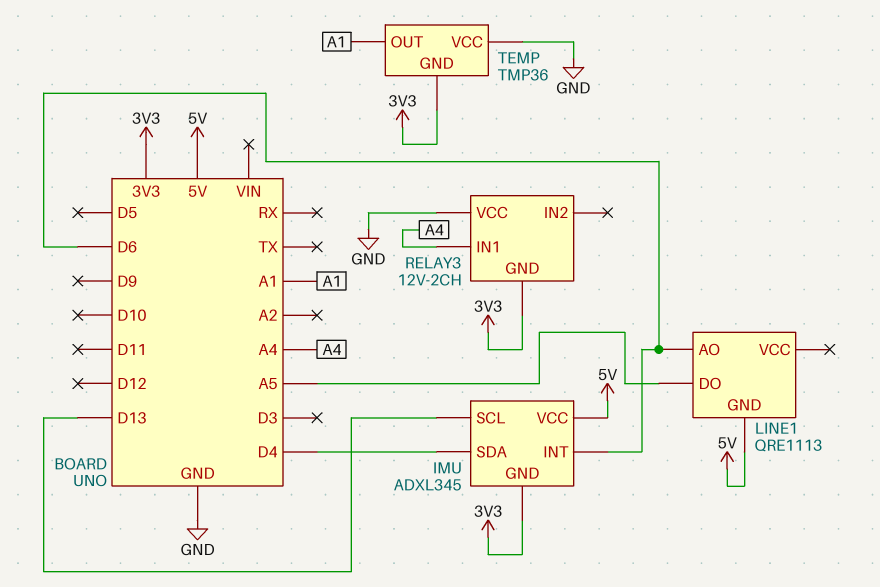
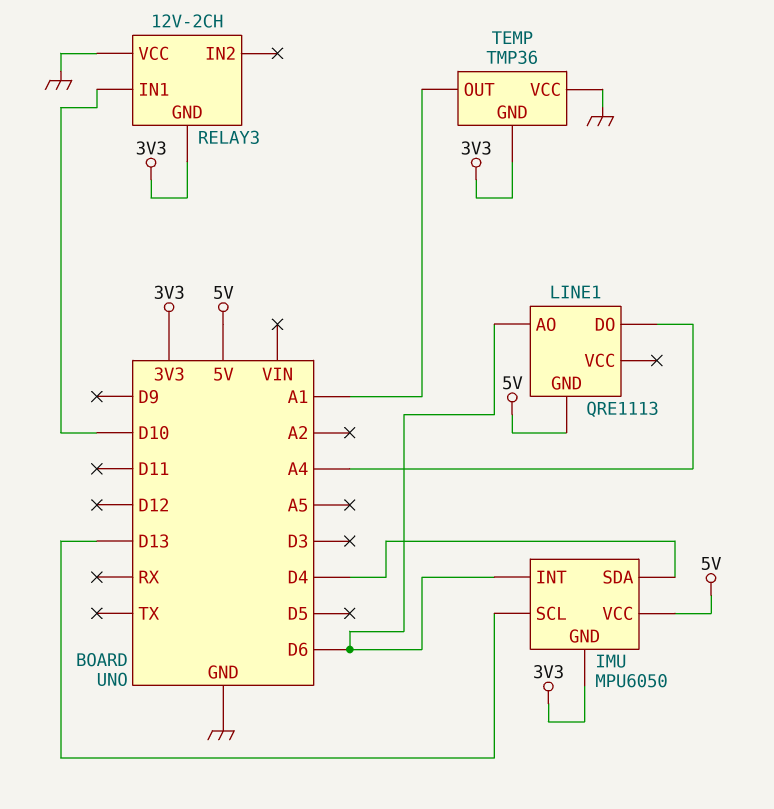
IMU: ADXL345 -> MPU6050
LINE1 pin DO: A5 -> A4
RELAY3 pin IN1: A4 -> D10

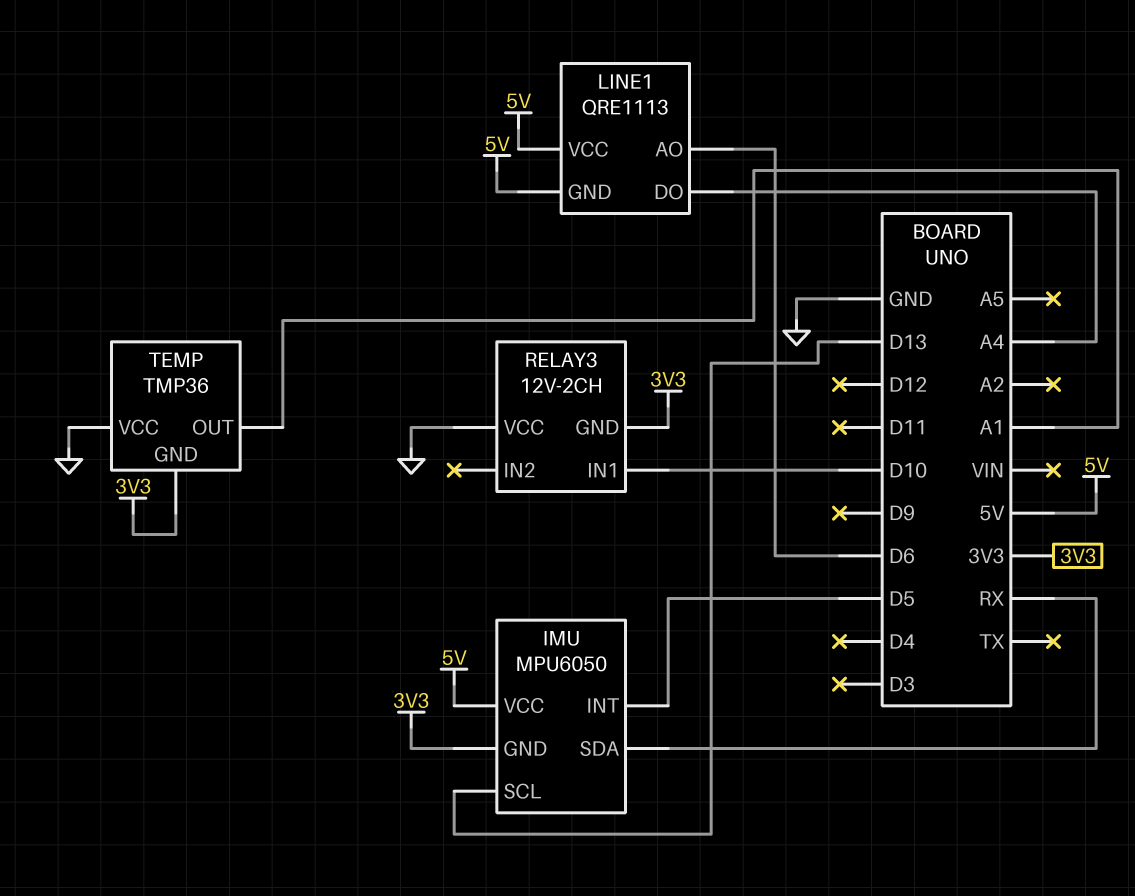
IMU pin INT: D6 -> D5
IMU pin SDA: D4 -> RX
LINE1 pin VCC: none -> 5V

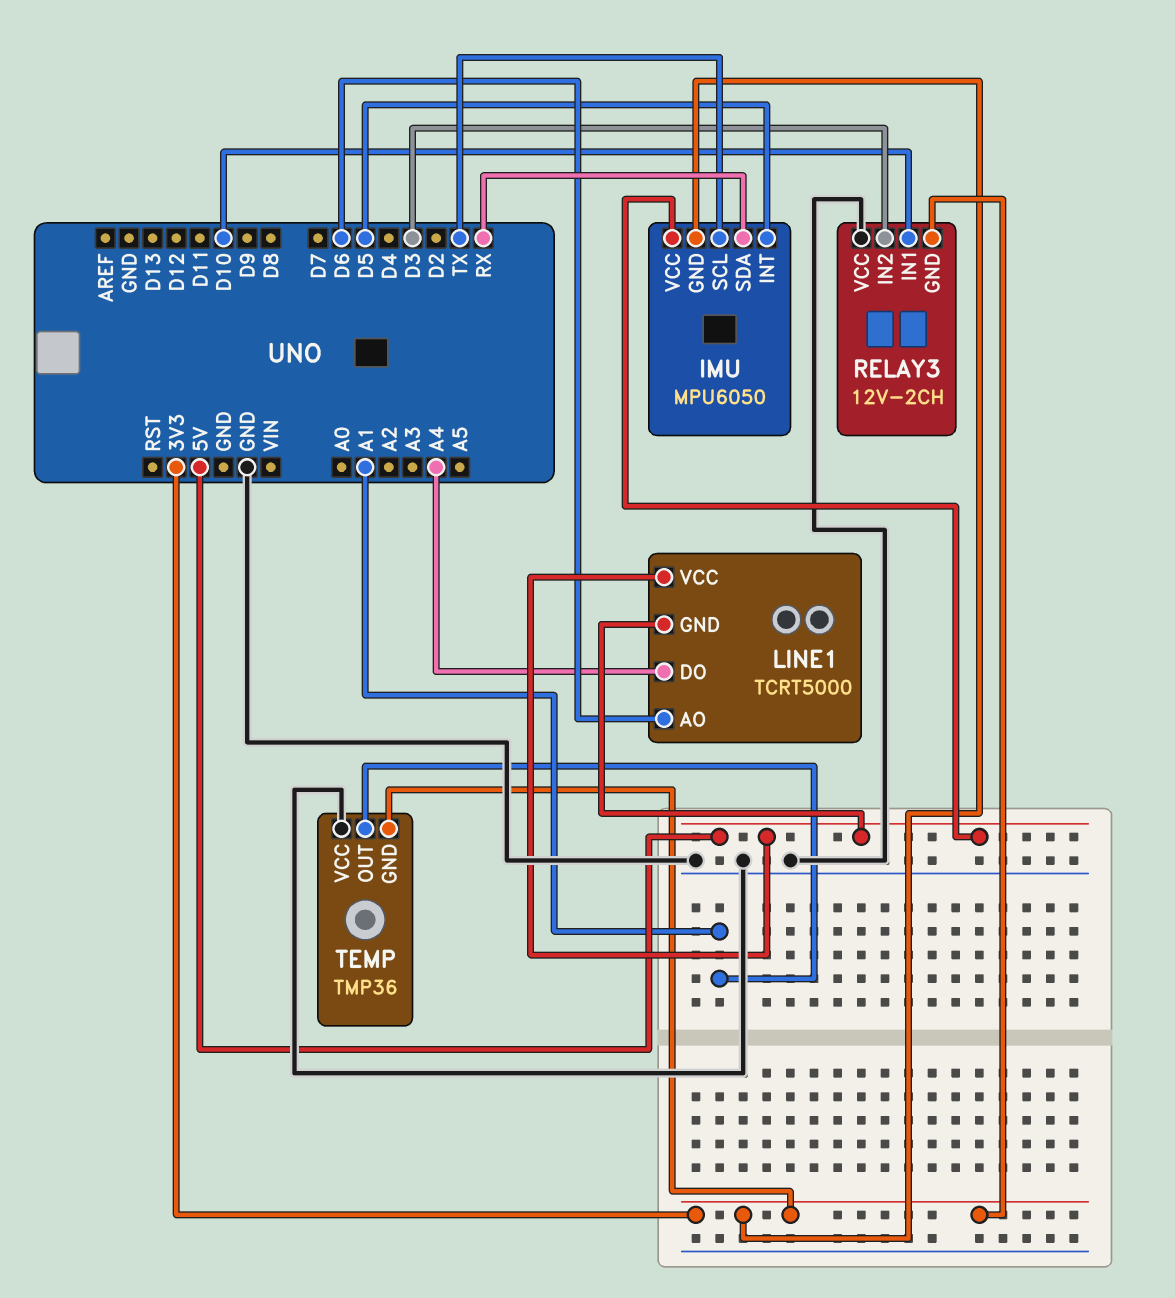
IMU pin SCL: D13 -> TX
LINE1: QRE1113 -> TCRT5000
RELAY3 pin IN2: none -> D3

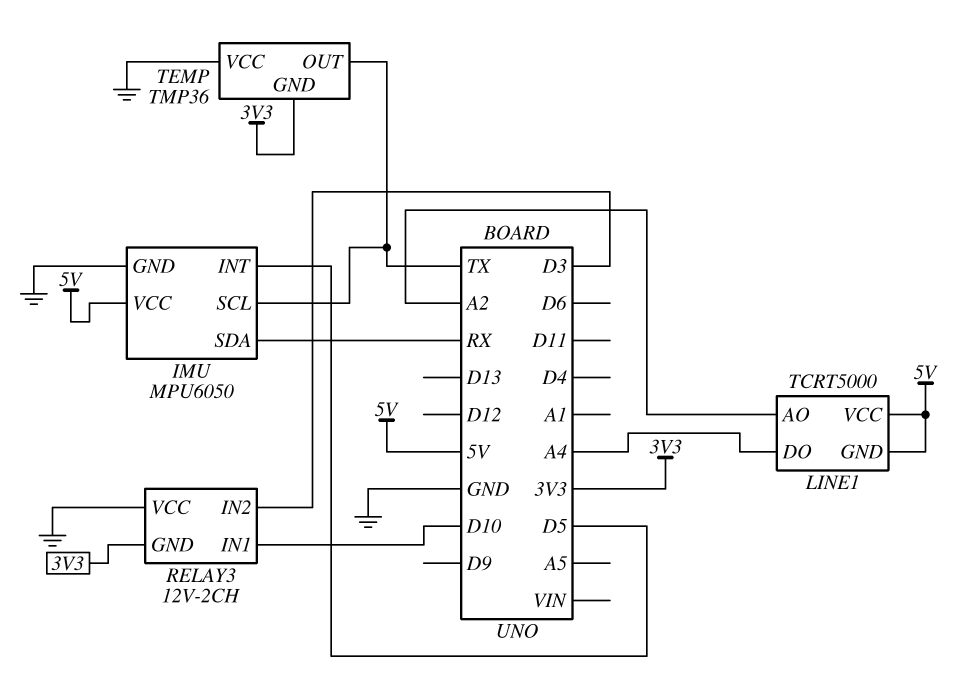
IMU pin GND: 3V3 -> GND
LINE1 pin AO: D6 -> A2
TEMP pin OUT: A1 -> TX

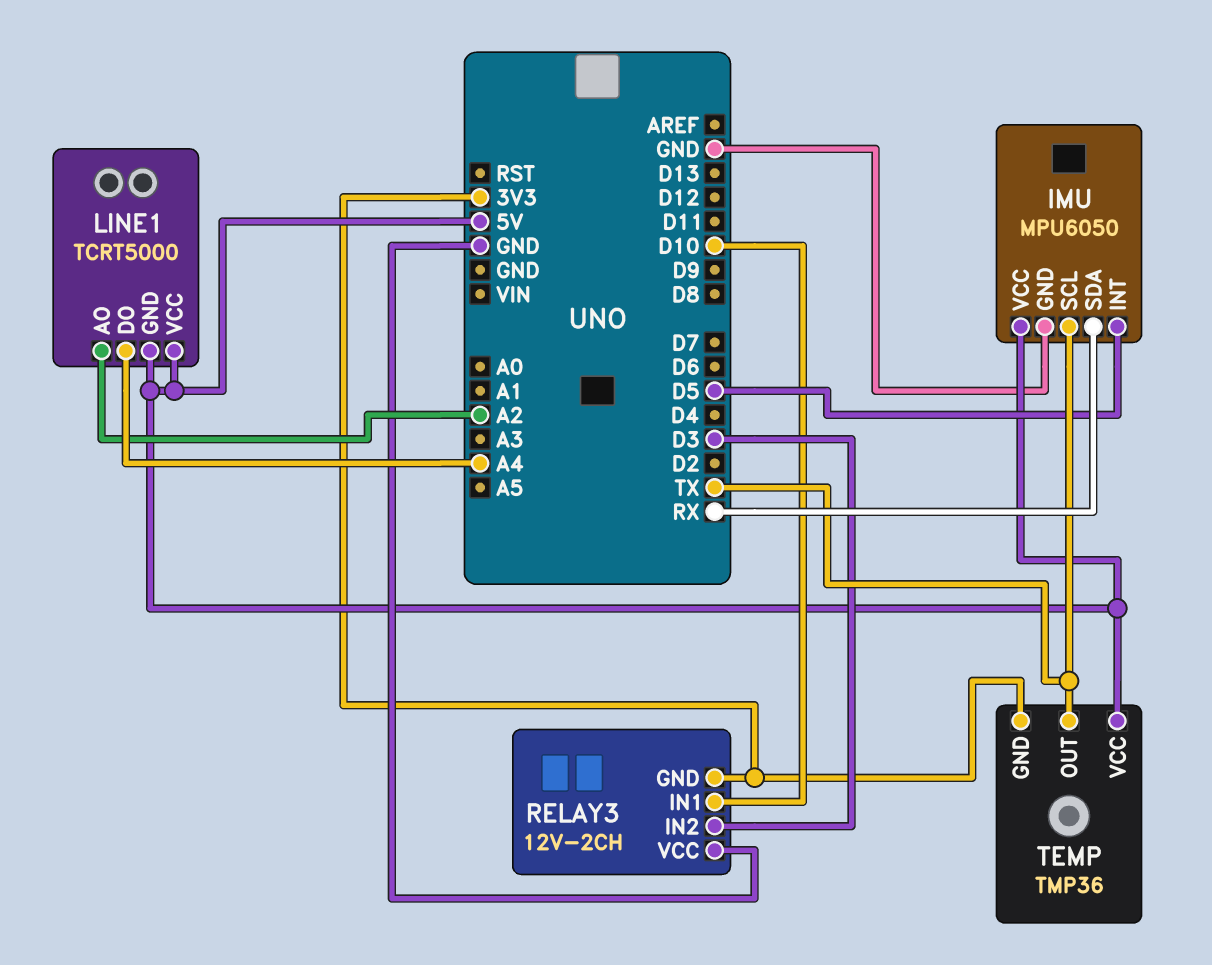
TEMP pin VCC: GND -> 5V

